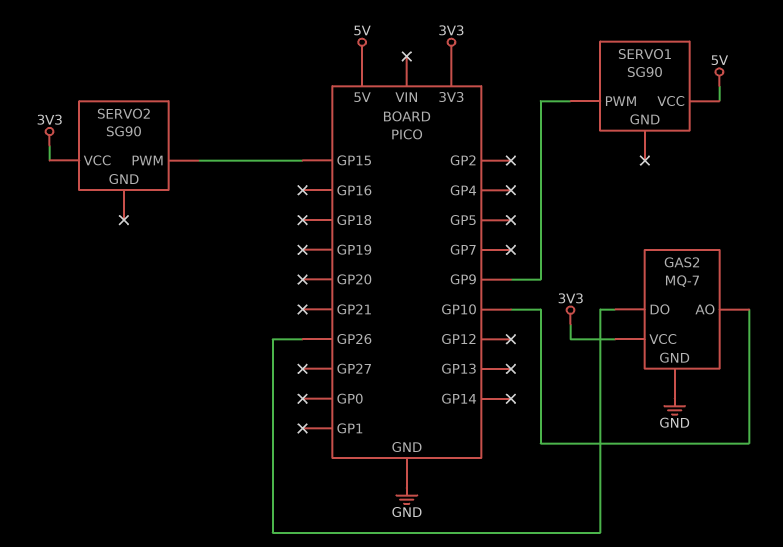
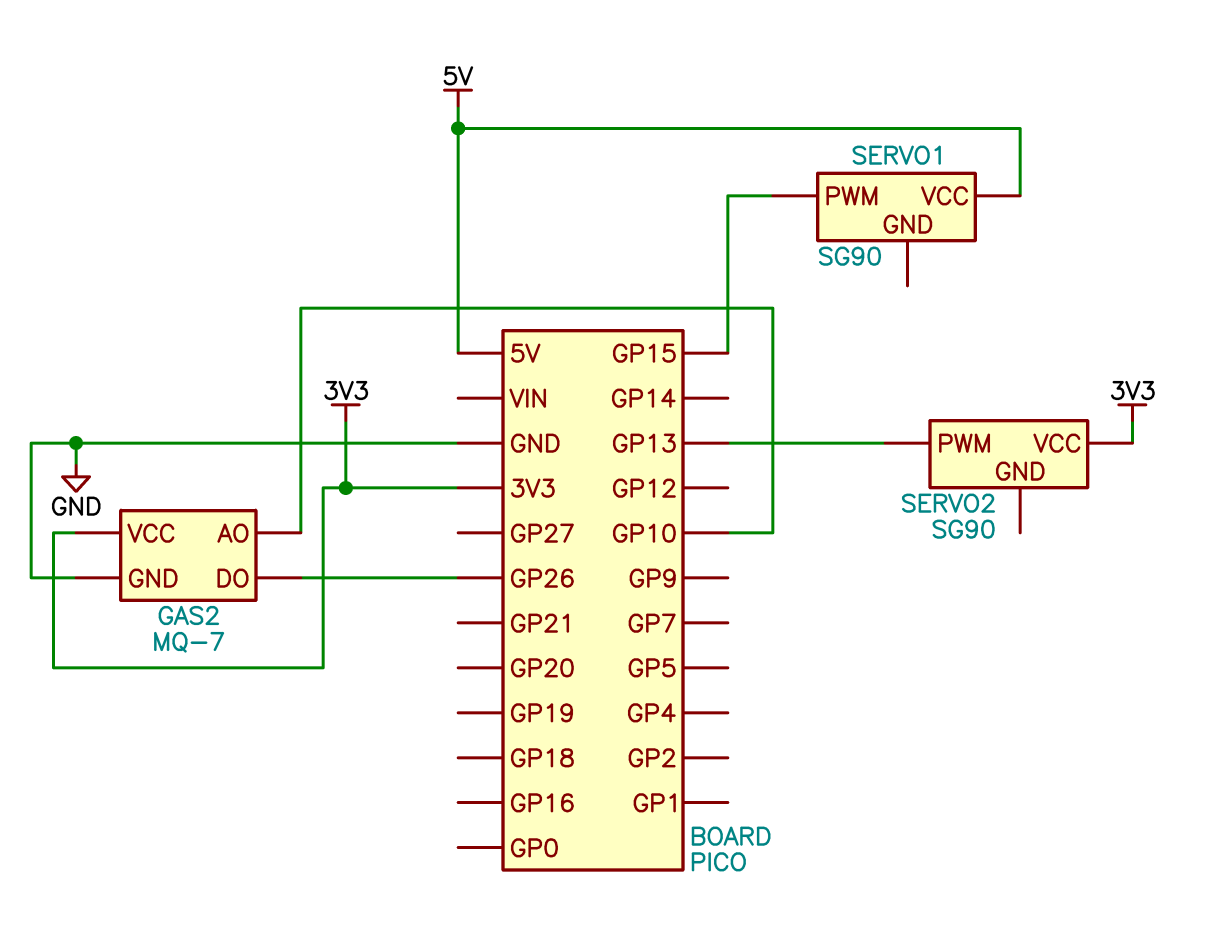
SERVO1 pin PWM: GP9 -> GP15
SERVO2 pin PWM: GP15 -> GP13

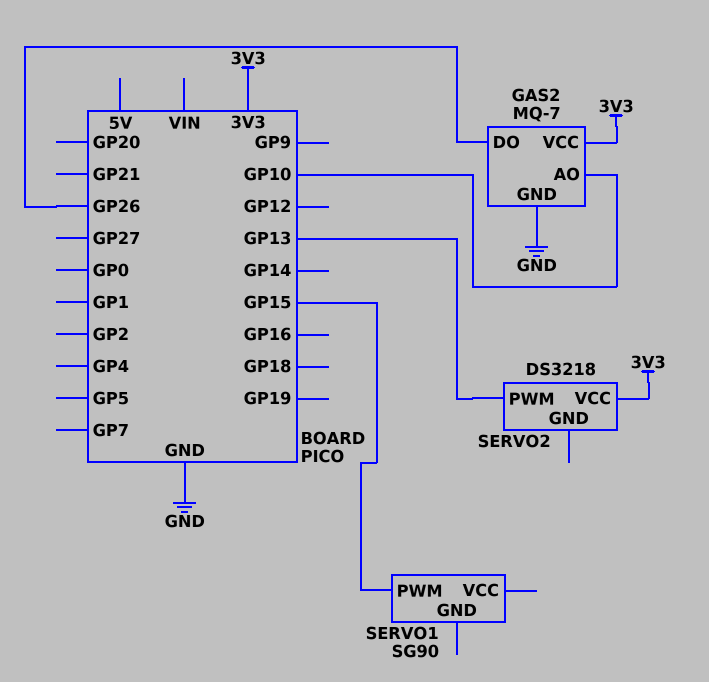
SERVO1 pin VCC: 5V -> none
SERVO2: SG90 -> DS3218

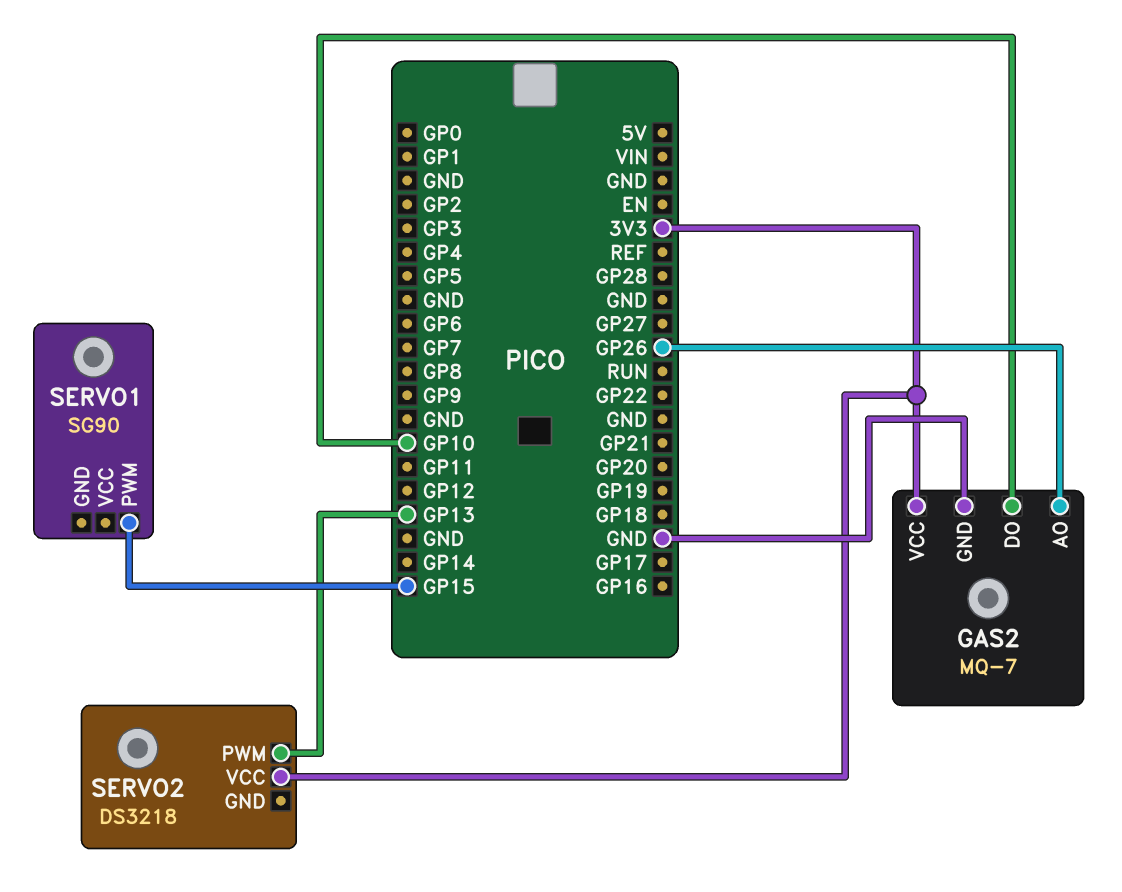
GAS2 pin AO: GP10 -> GP26
GAS2 pin DO: GP26 -> GP10

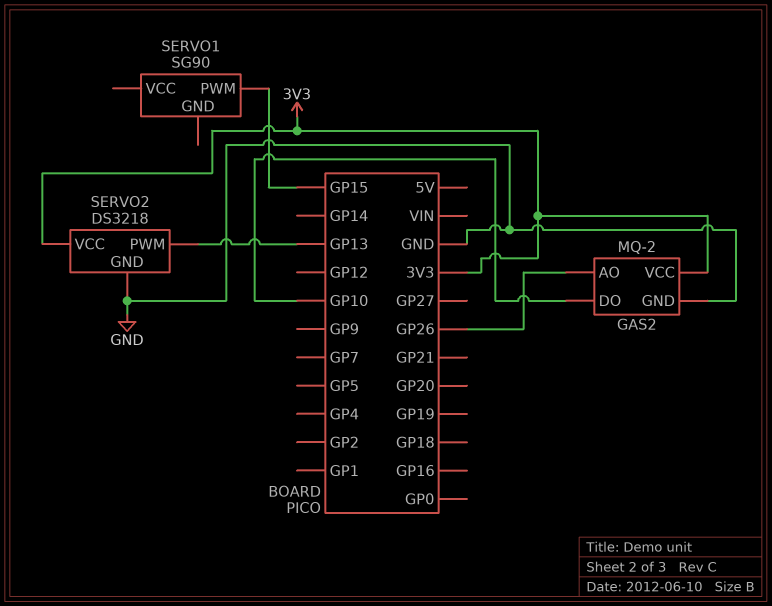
GAS2: MQ-7 -> MQ-2
SERVO2 pin GND: none -> GND

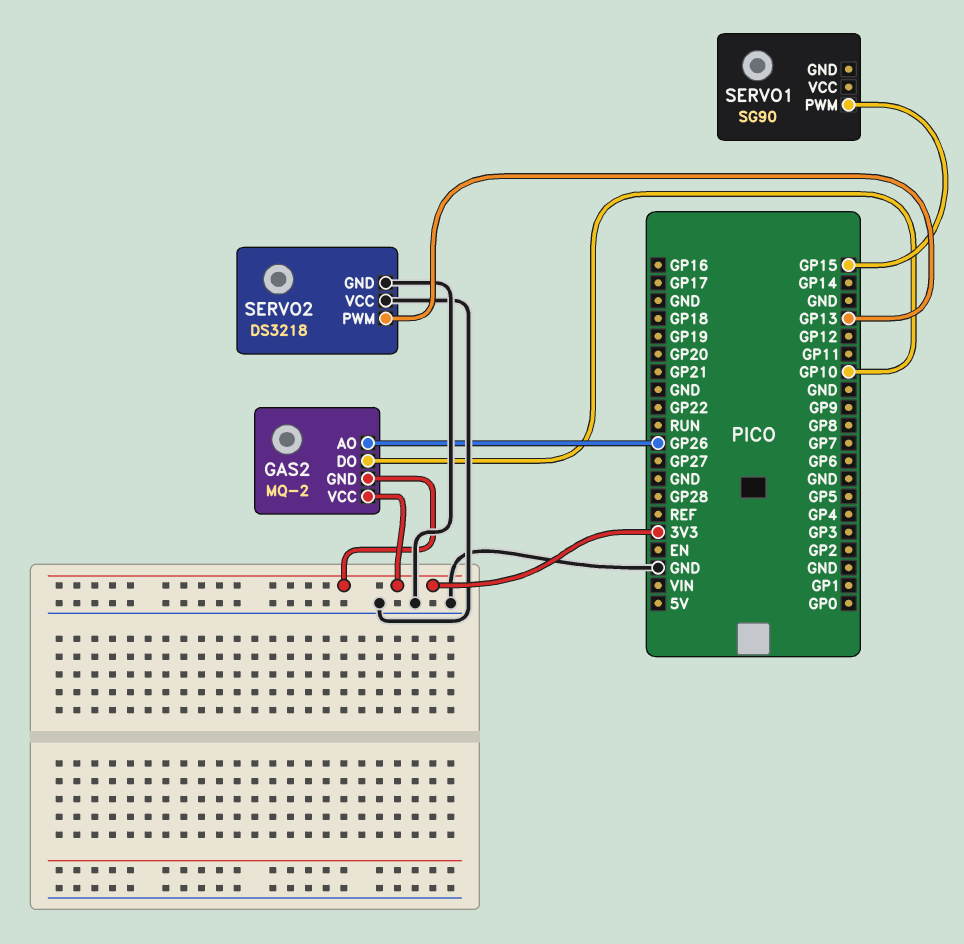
GAS2 pin GND: GND -> 3V3
SERVO2 pin VCC: 3V3 -> GND

